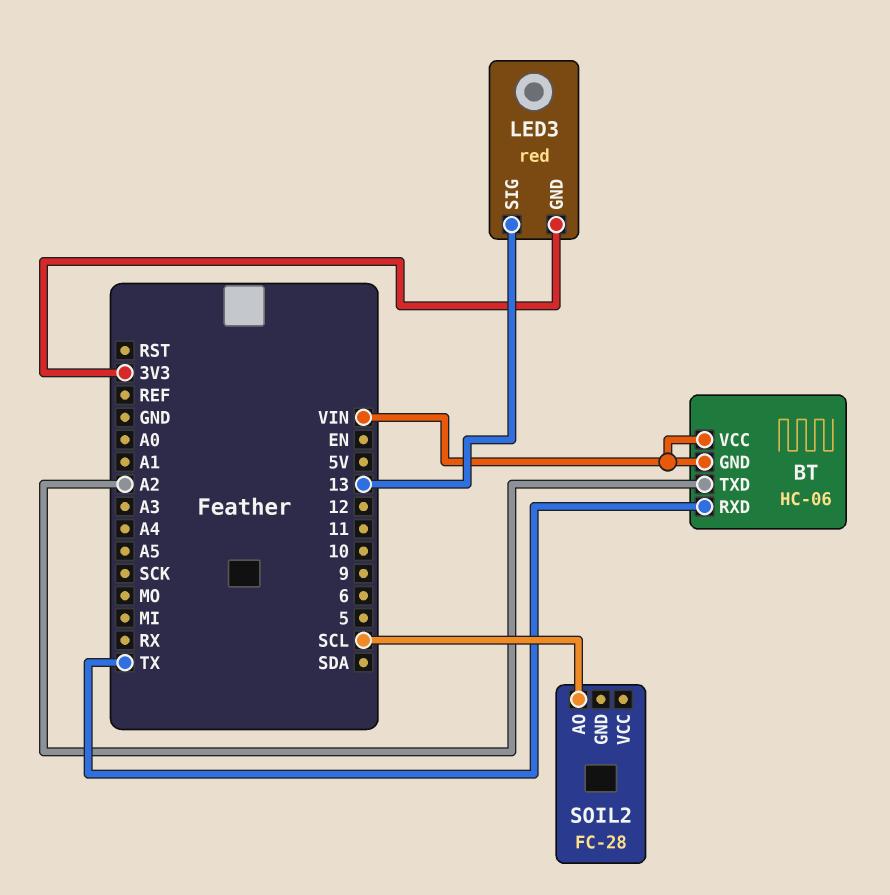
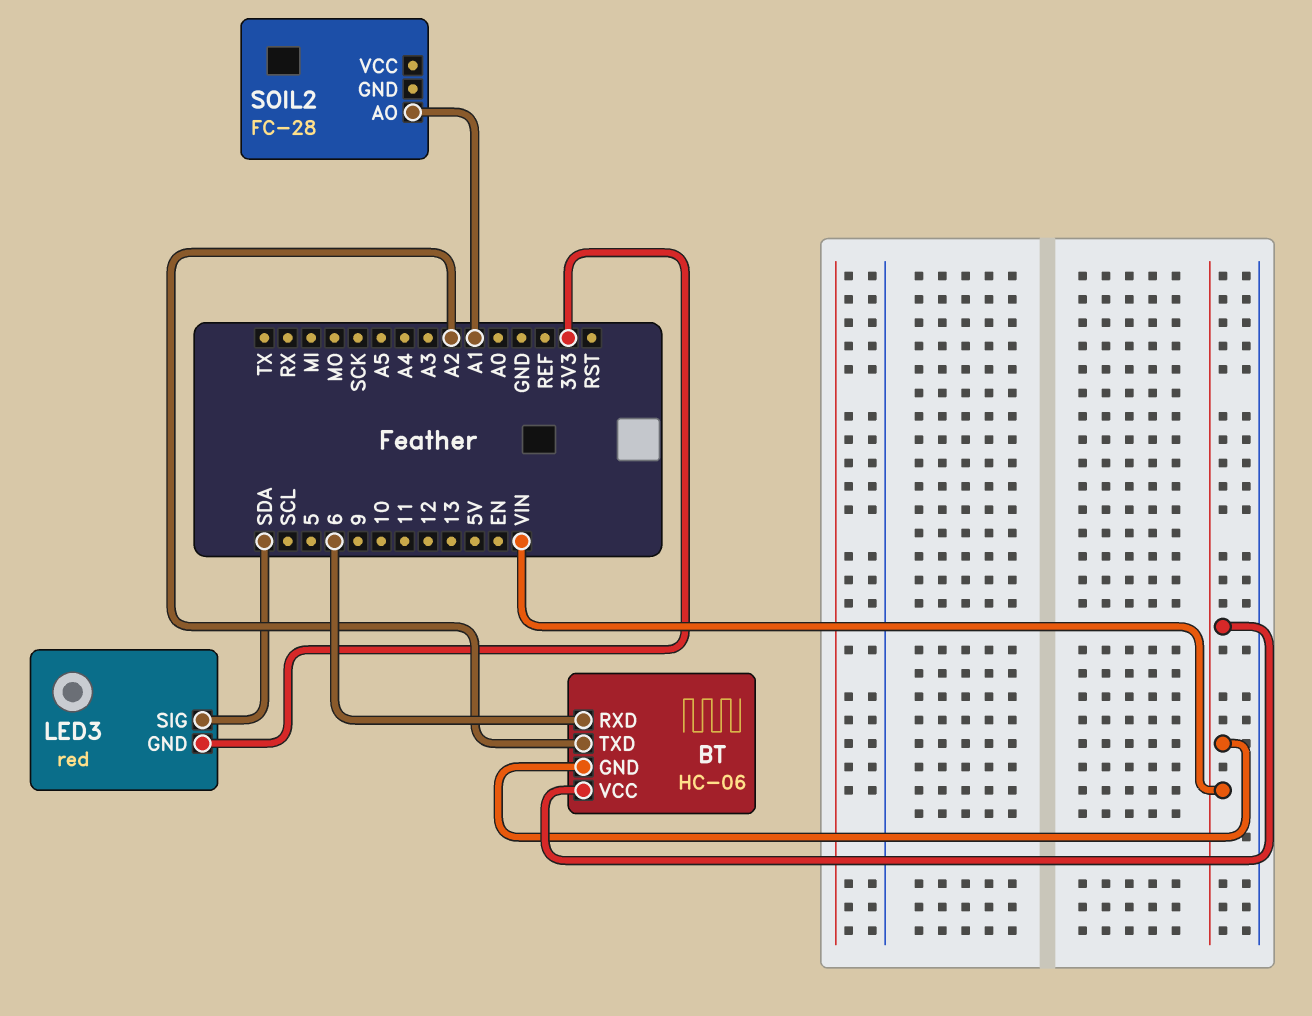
BT pin RXD: TX -> 6
LED3 pin SIG: 13 -> SDA
SOIL2 pin AO: SCL -> A1

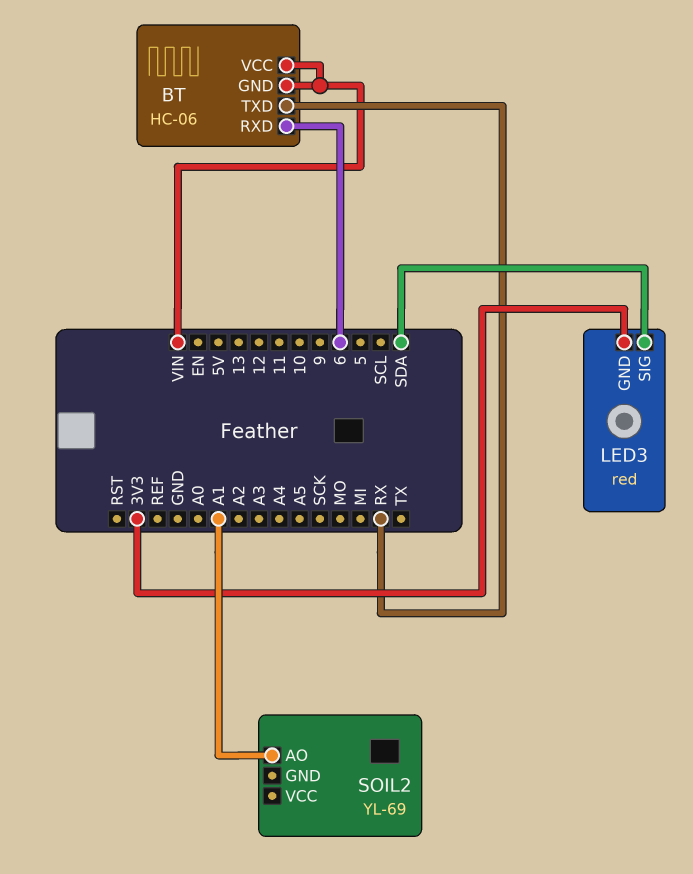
BT pin TXD: A2 -> RX
SOIL2: FC-28 -> YL-69

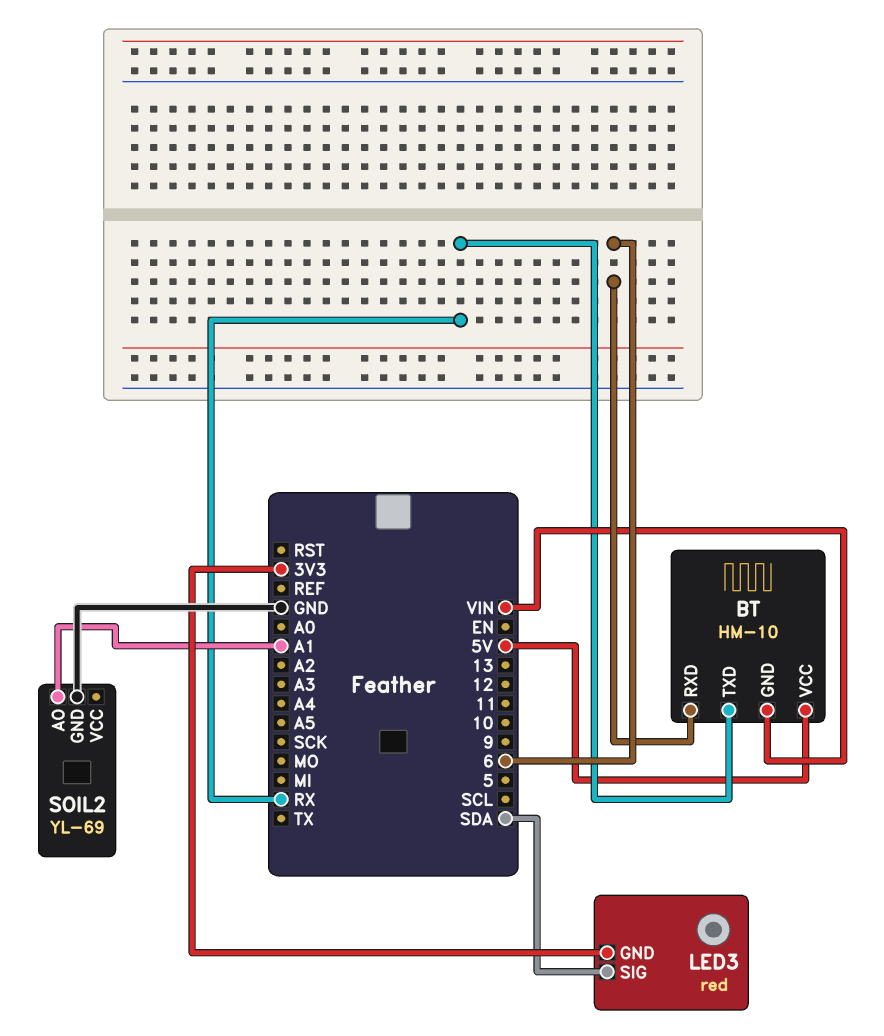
BT: HC-06 -> HM-10
BT pin VCC: VIN -> 5V
SOIL2 pin GND: none -> GND

